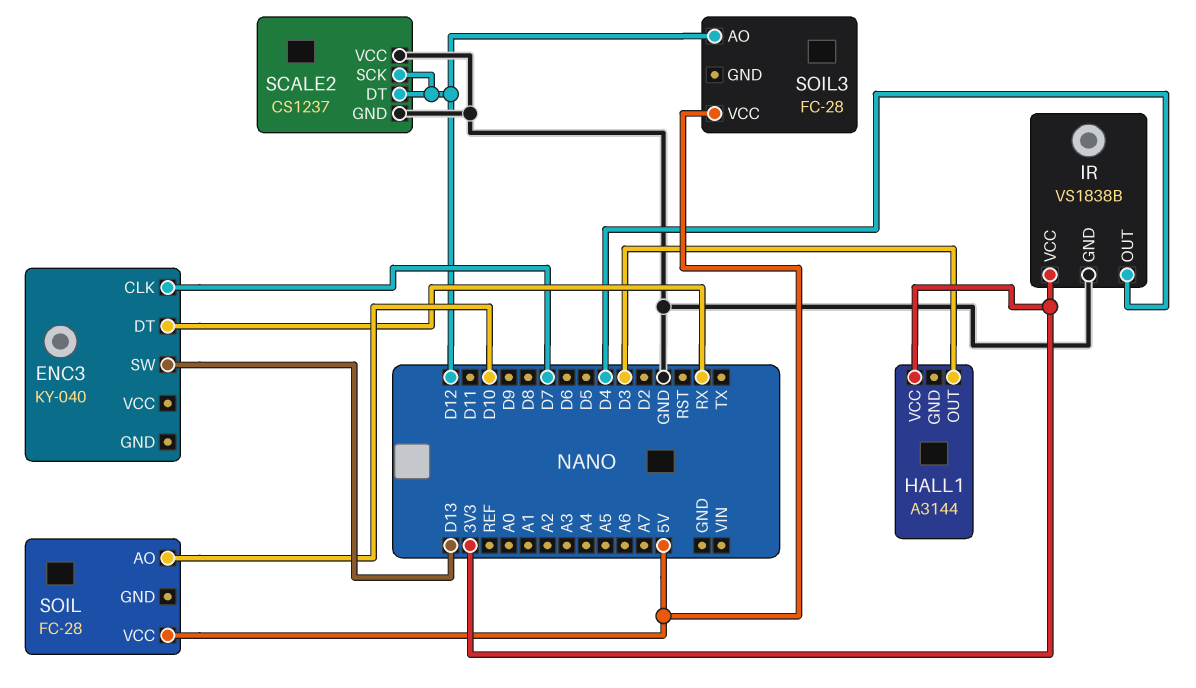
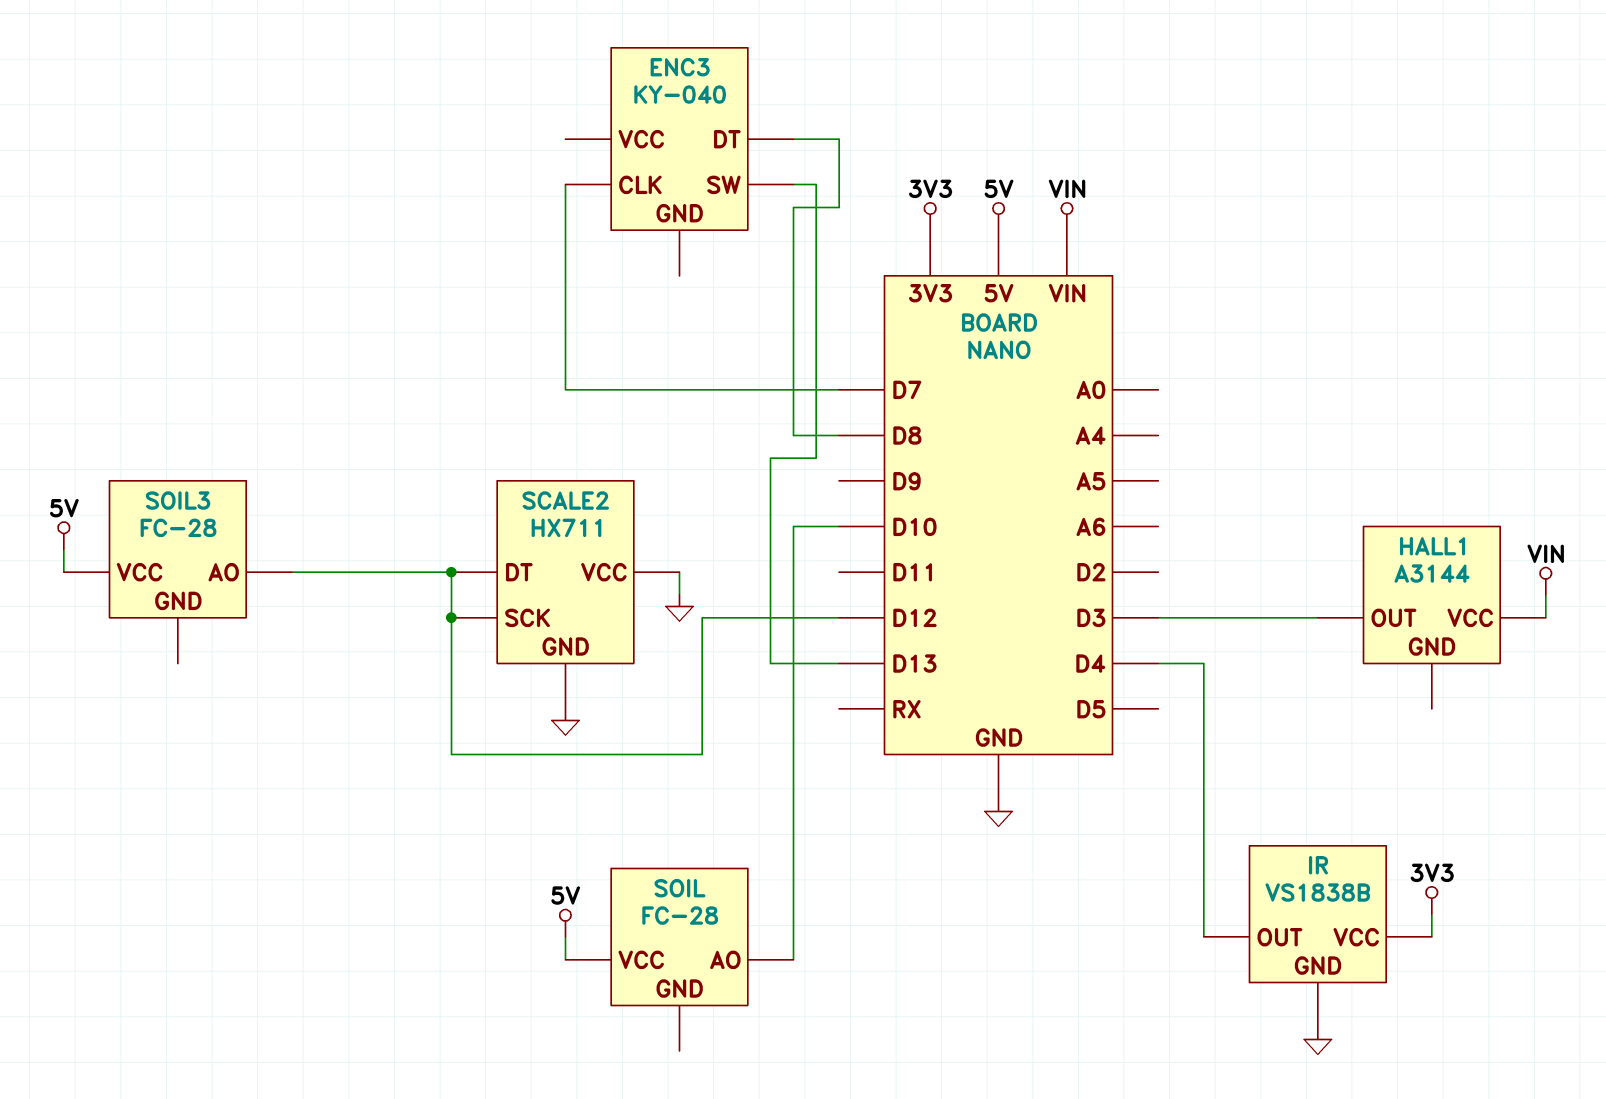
ENC3 pin DT: RX -> D8
HALL1 pin VCC: 3V3 -> VIN
SCALE2: CS1237 -> HX711

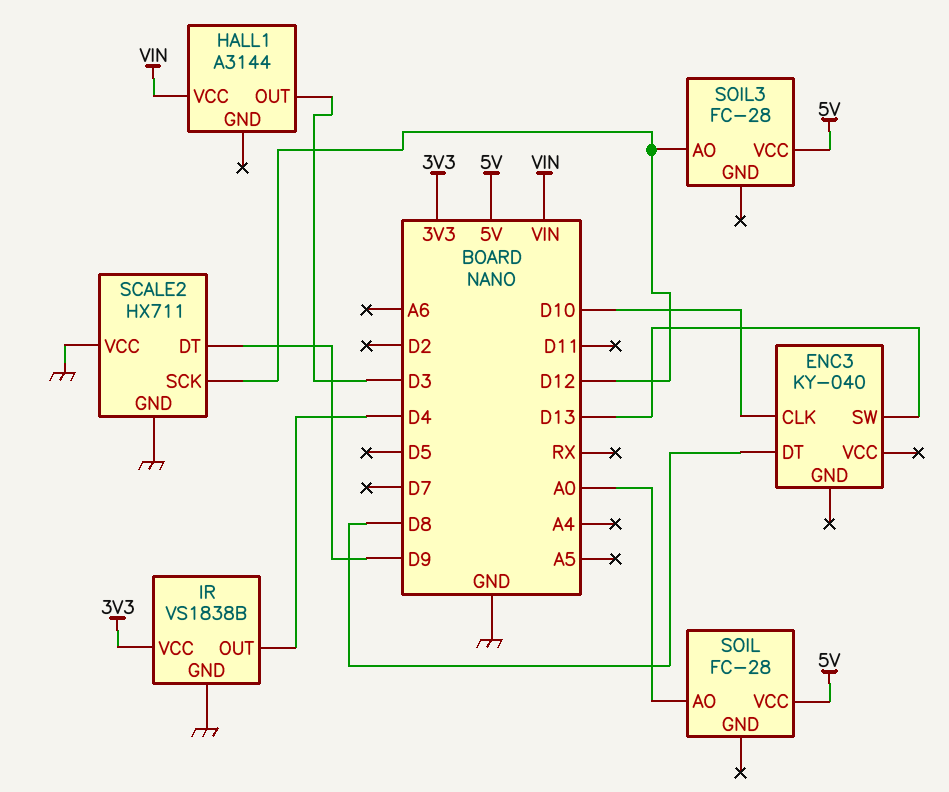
ENC3 pin CLK: D7 -> D10
SCALE2 pin DT: D12 -> D9
SOIL pin AO: D10 -> A0

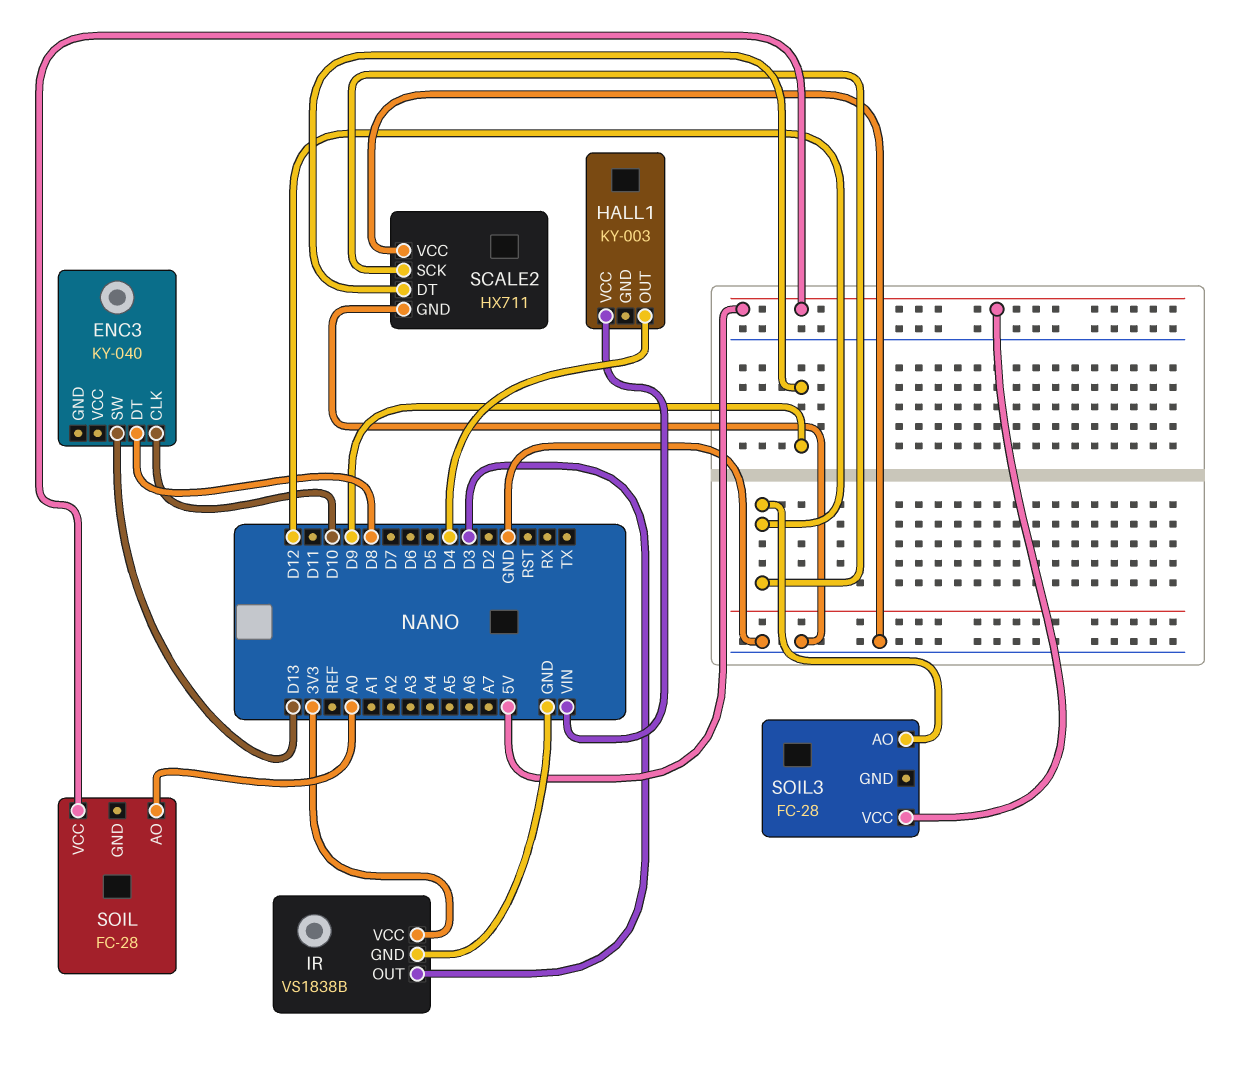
HALL1: A3144 -> KY-003
HALL1 pin OUT: D3 -> D4
IR pin OUT: D4 -> D3

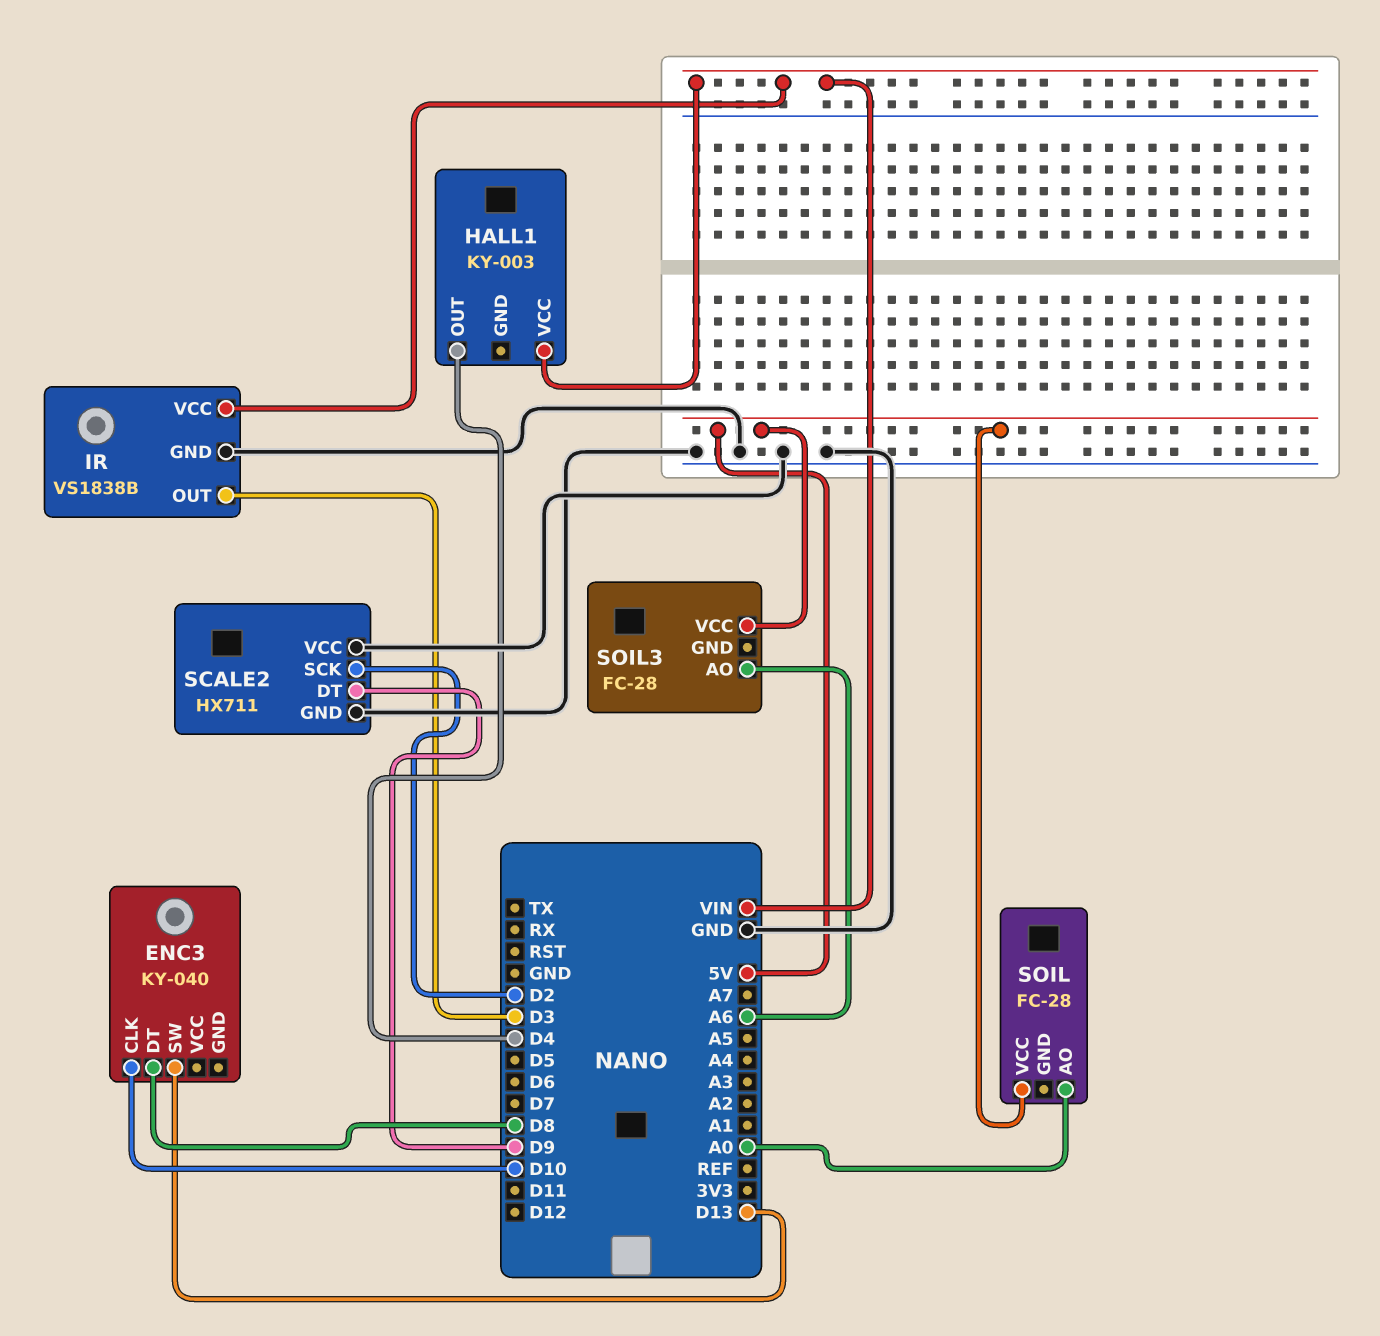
IR pin VCC: 3V3 -> VIN
SCALE2 pin SCK: D12 -> D2
SOIL3 pin AO: D12 -> A6

